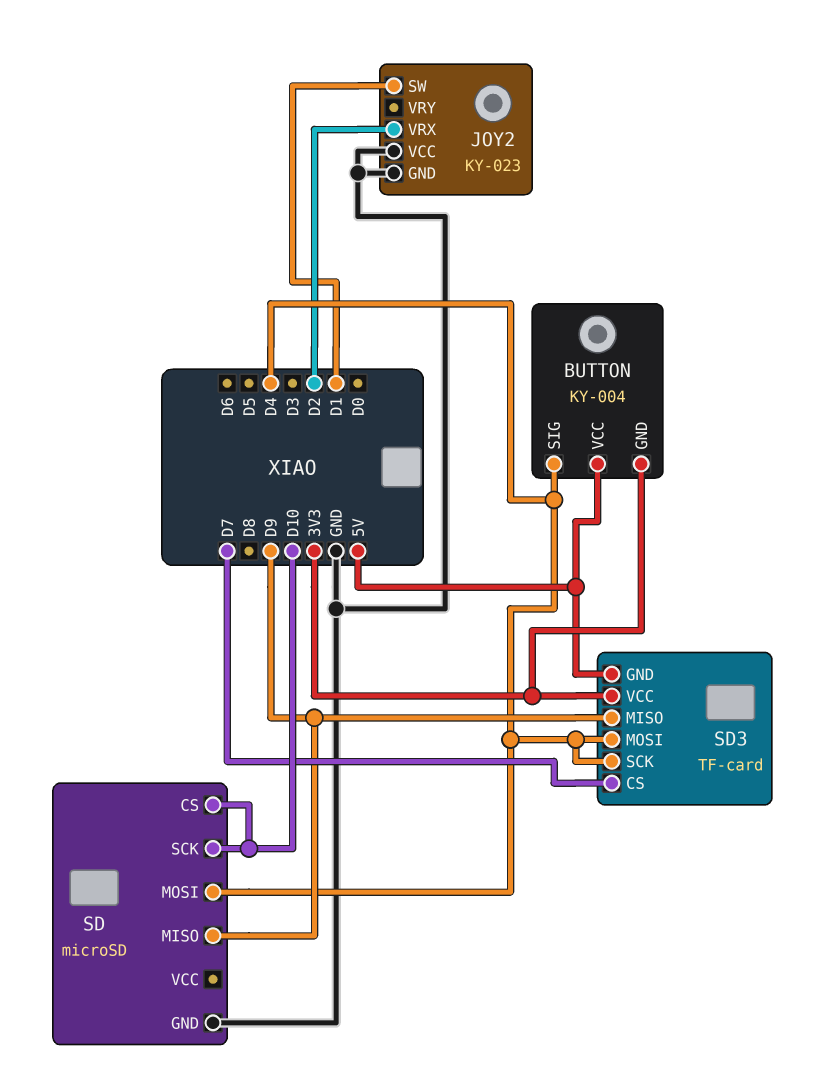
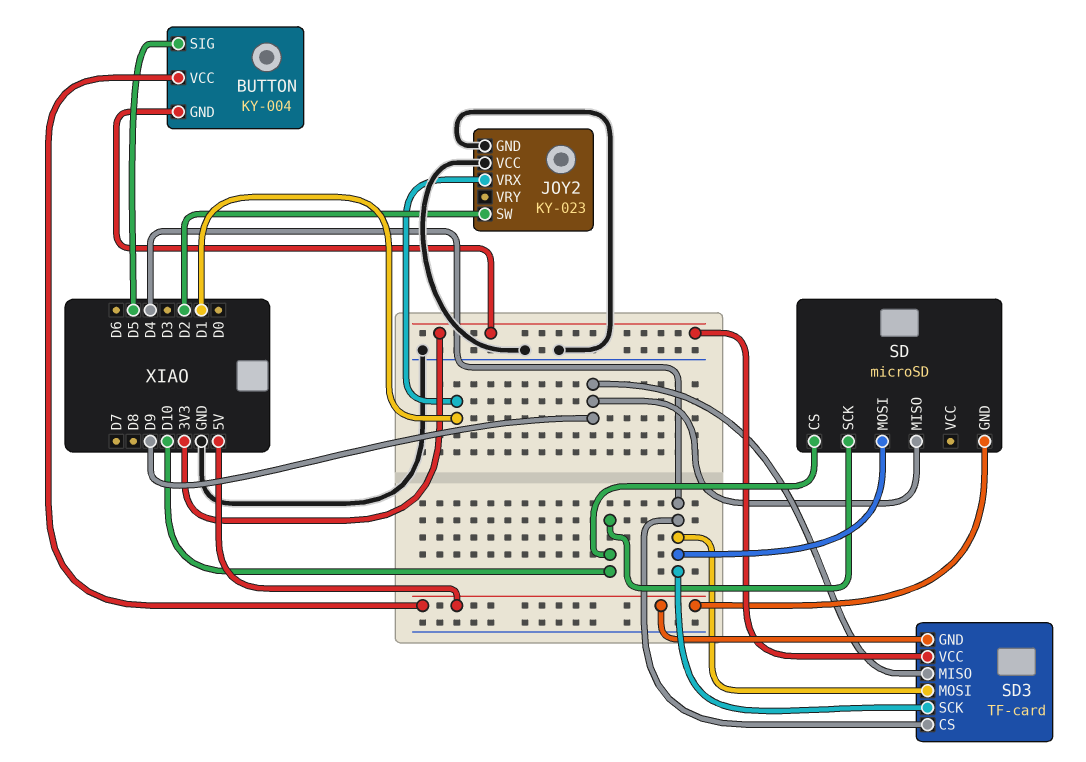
BUTTON pin SIG: D4 -> D5
JOY2 pin SW: D1 -> D2
JOY2 pin VRX: D2 -> D1
SD pin GND: GND -> 5V
SD3 pin CS: D7 -> D4

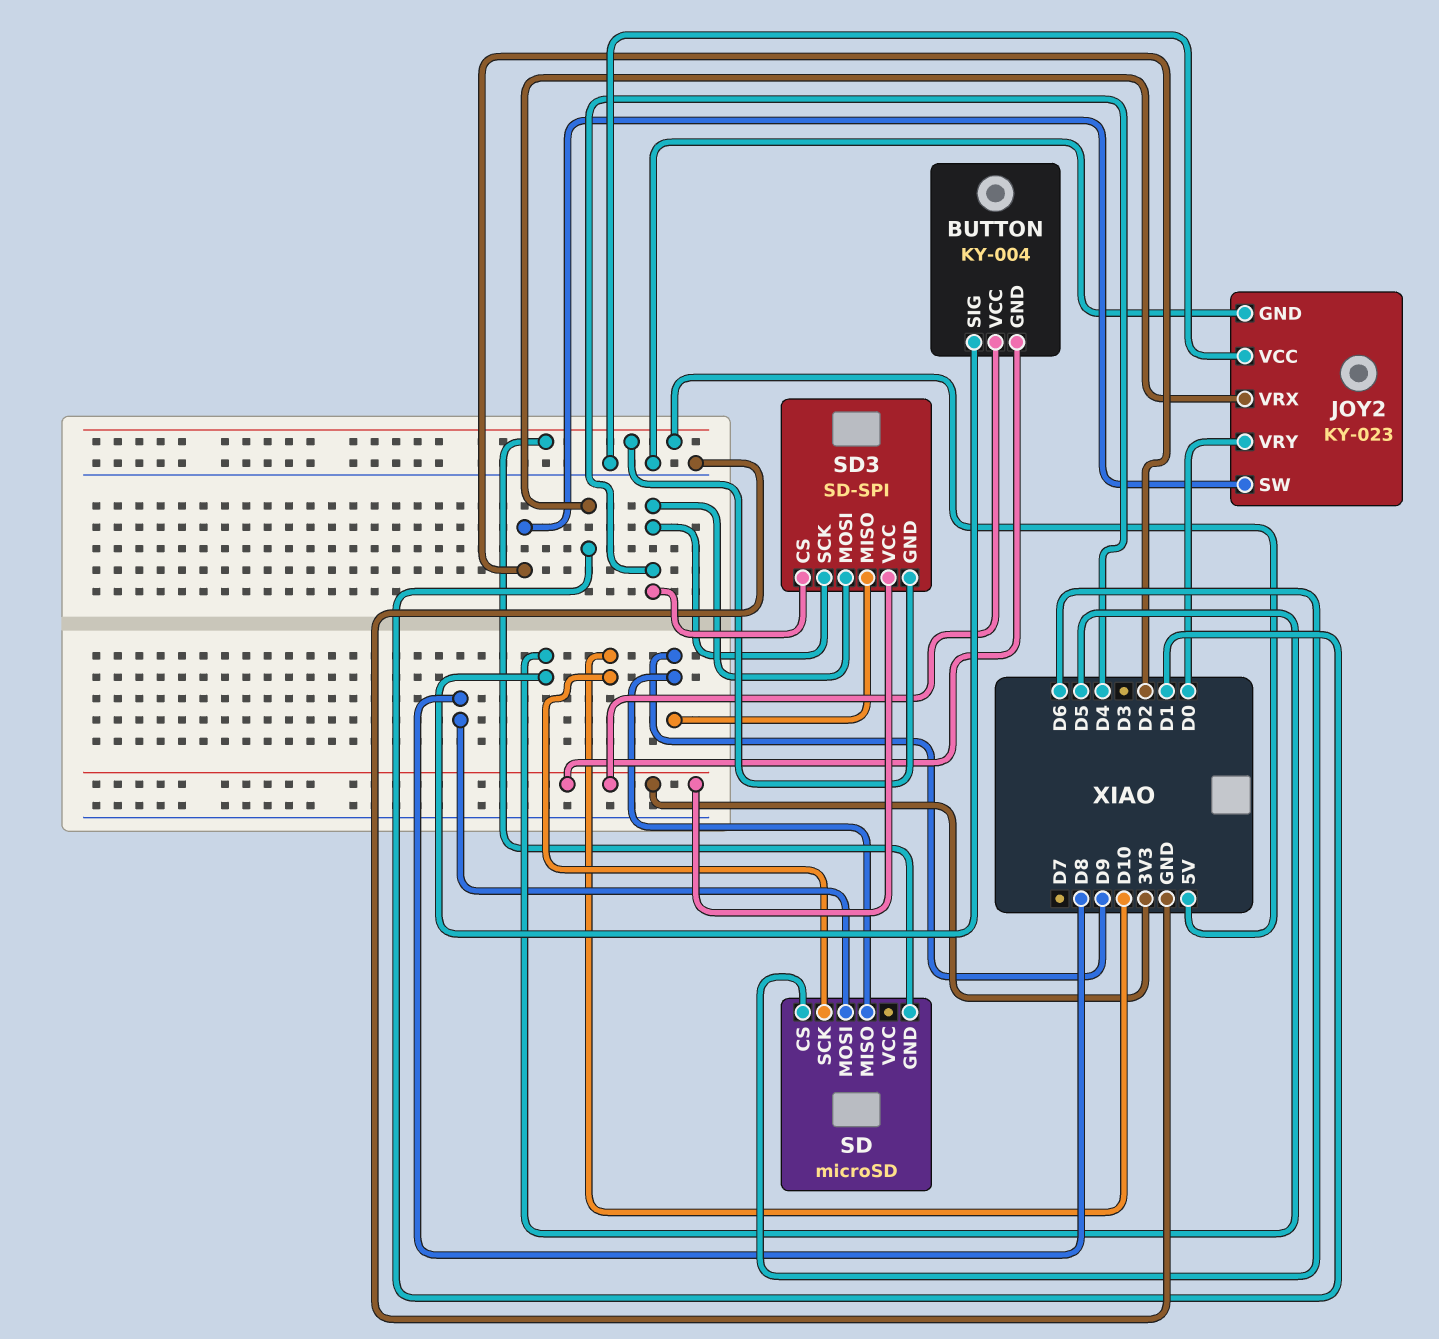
BUTTON pin VCC: 5V -> 3V3
JOY2 pin VRY: none -> D0
SD pin CS: D10 -> D6
SD pin MOSI: D4 -> D8
SD3: TF-card -> SD-SPI

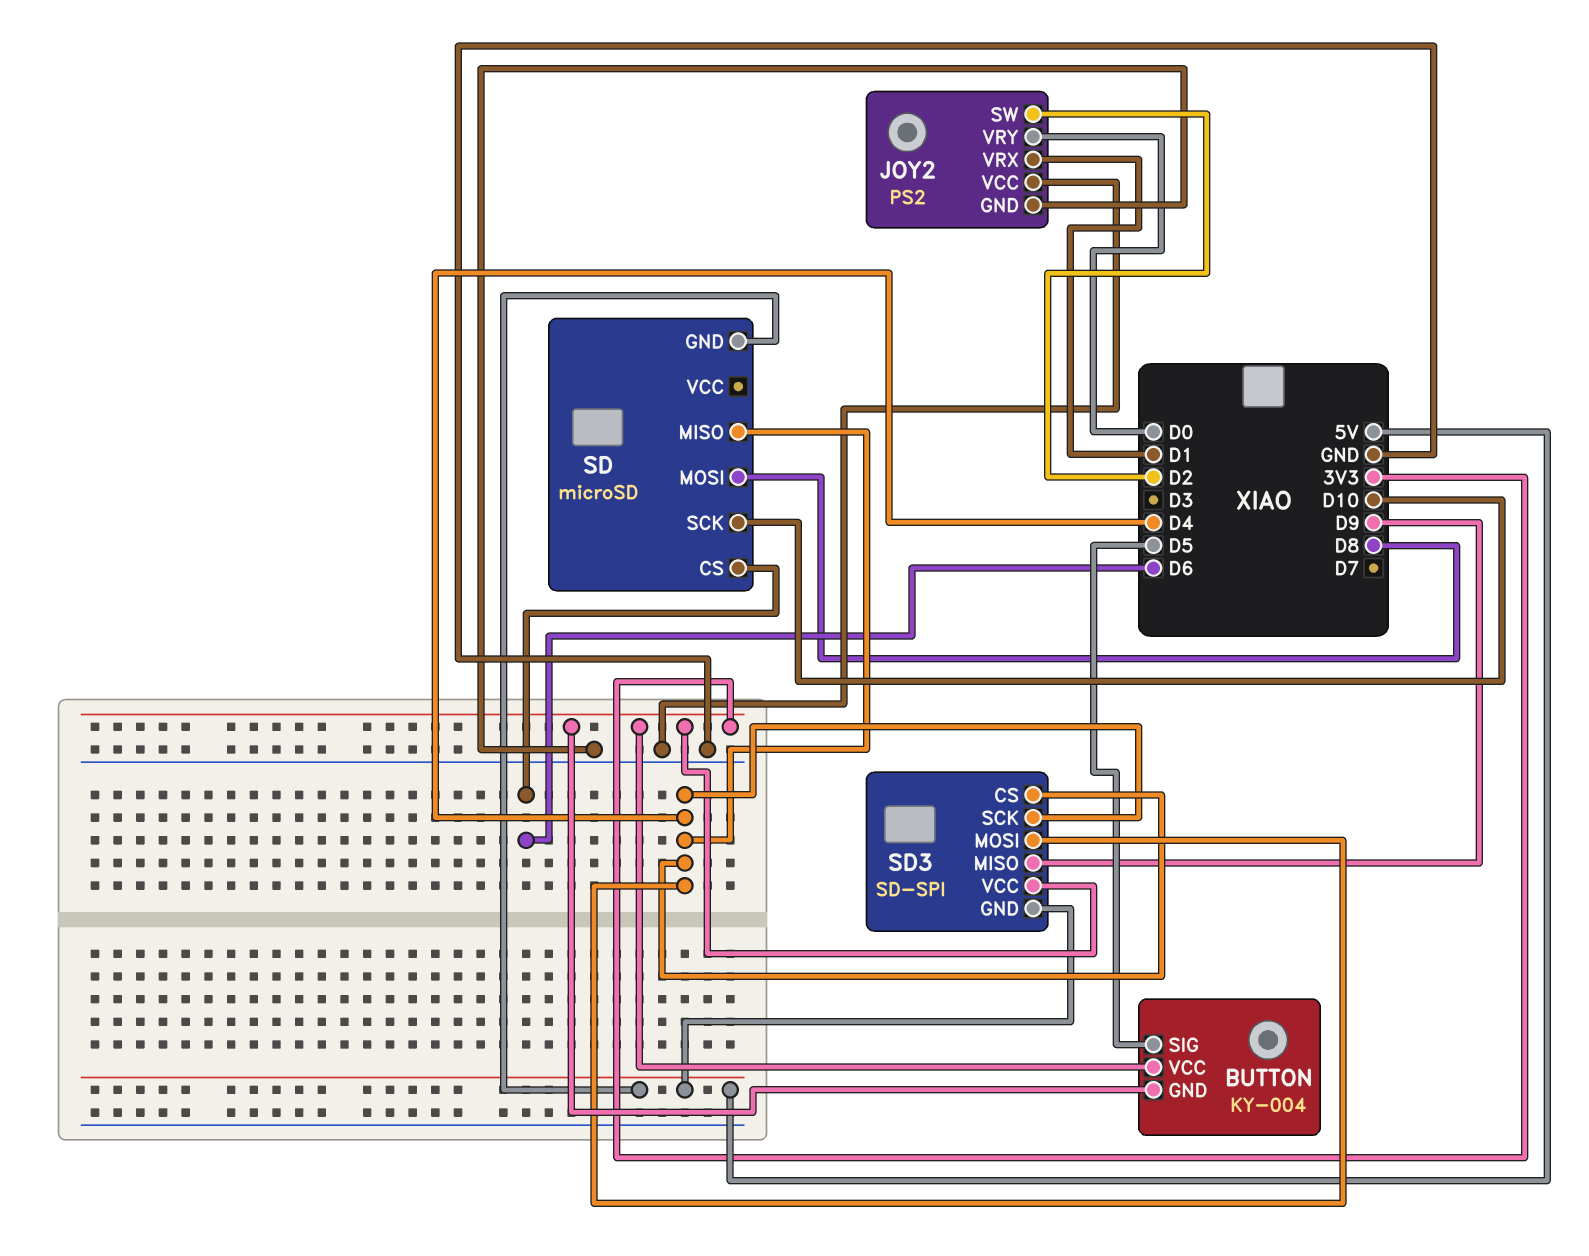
JOY2: KY-023 -> PS2
SD pin MISO: D9 -> D4

